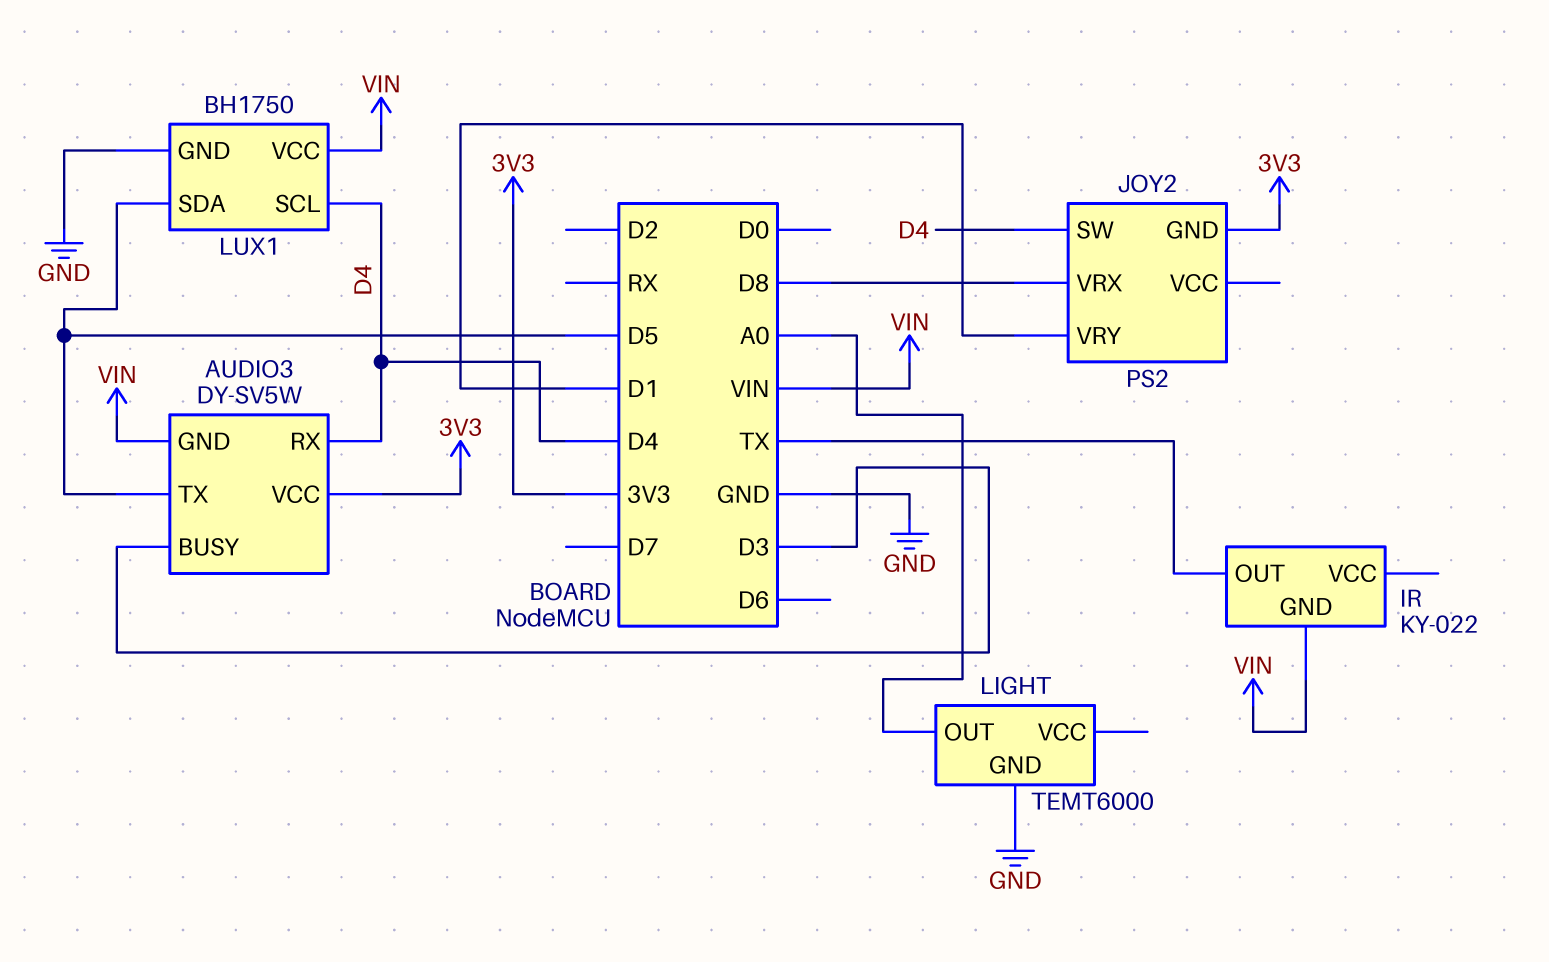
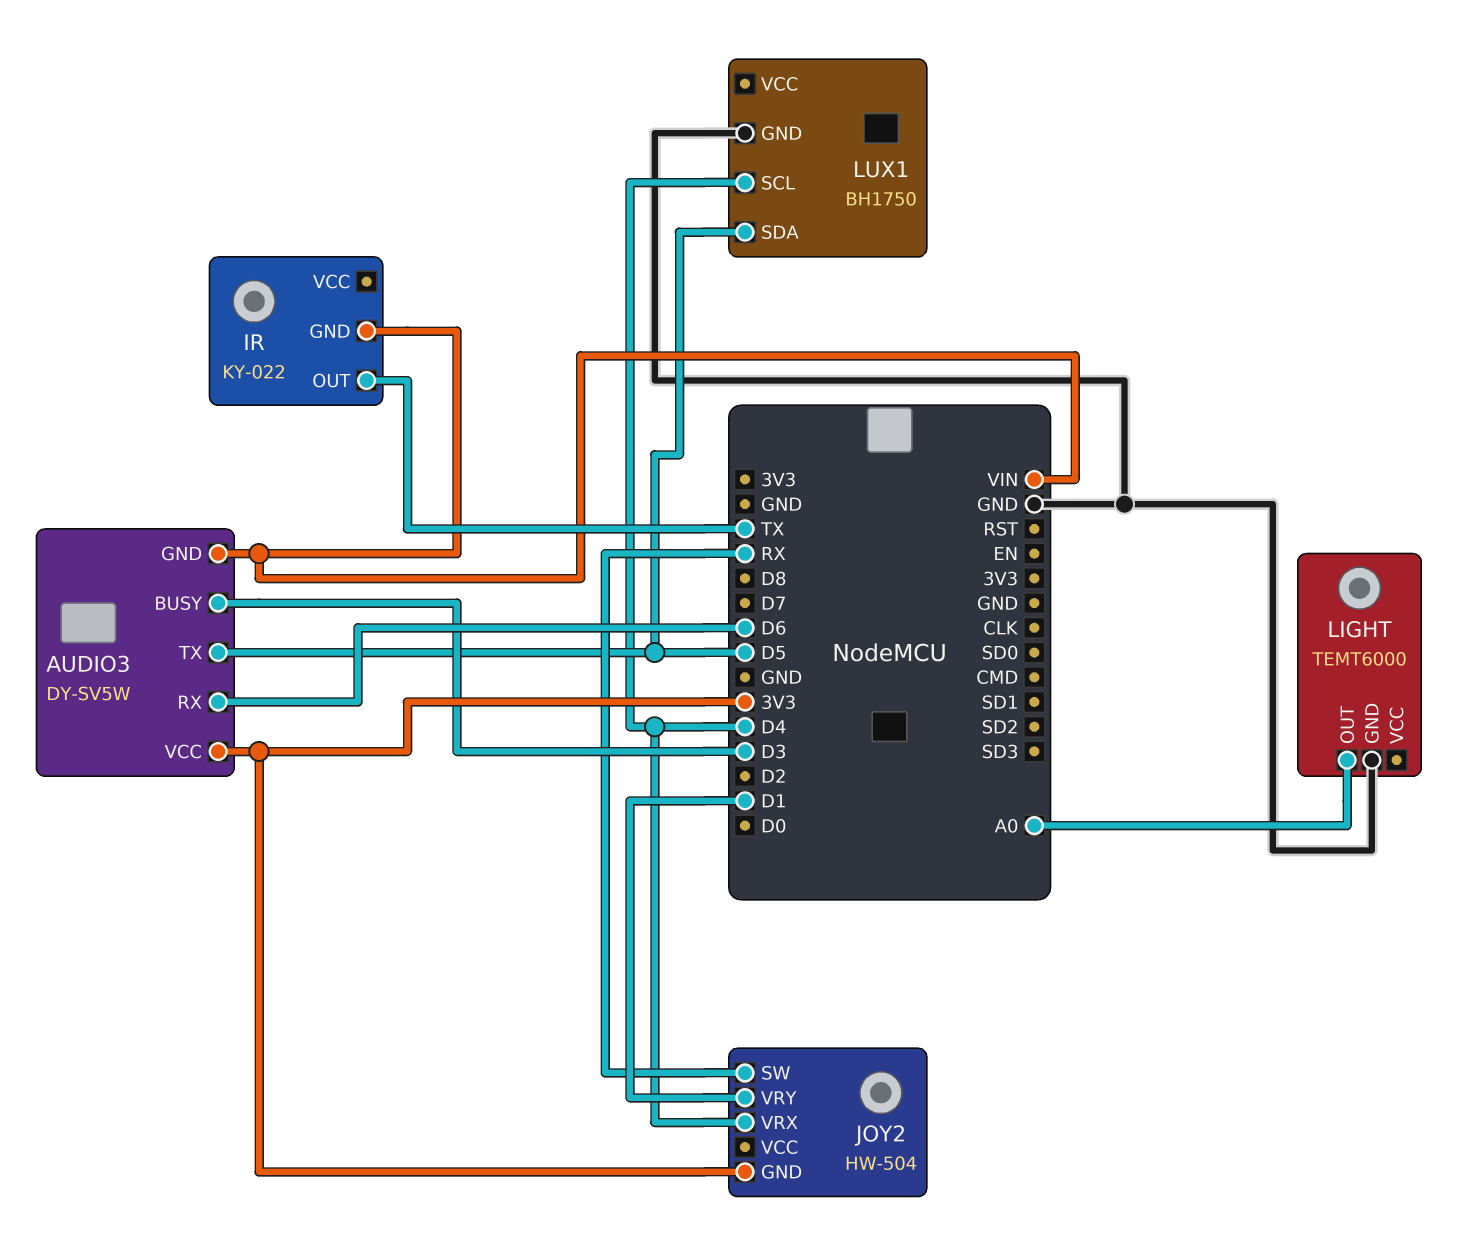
AUDIO3 pin RX: D4 -> D6
JOY2: PS2 -> HW-504
JOY2 pin SW: D4 -> RX
JOY2 pin VRX: D8 -> D4
LUX1 pin VCC: VIN -> none

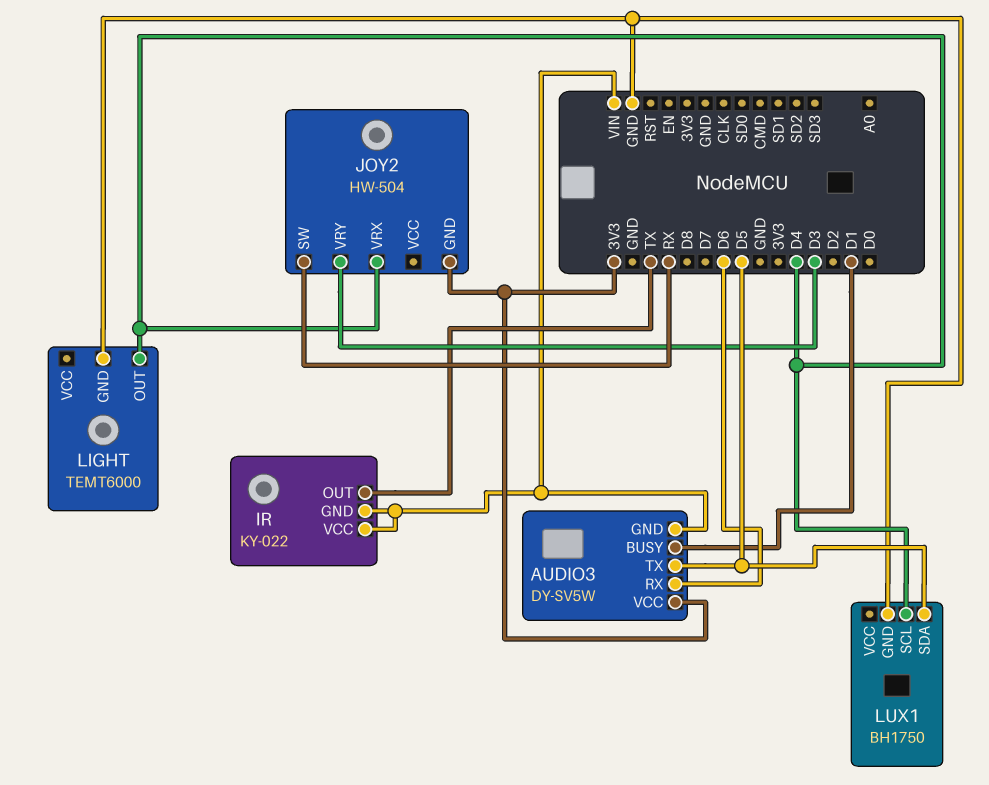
AUDIO3 pin BUSY: D3 -> D1
IR pin VCC: none -> VIN
JOY2 pin VRY: D1 -> D3
LIGHT pin OUT: A0 -> D4

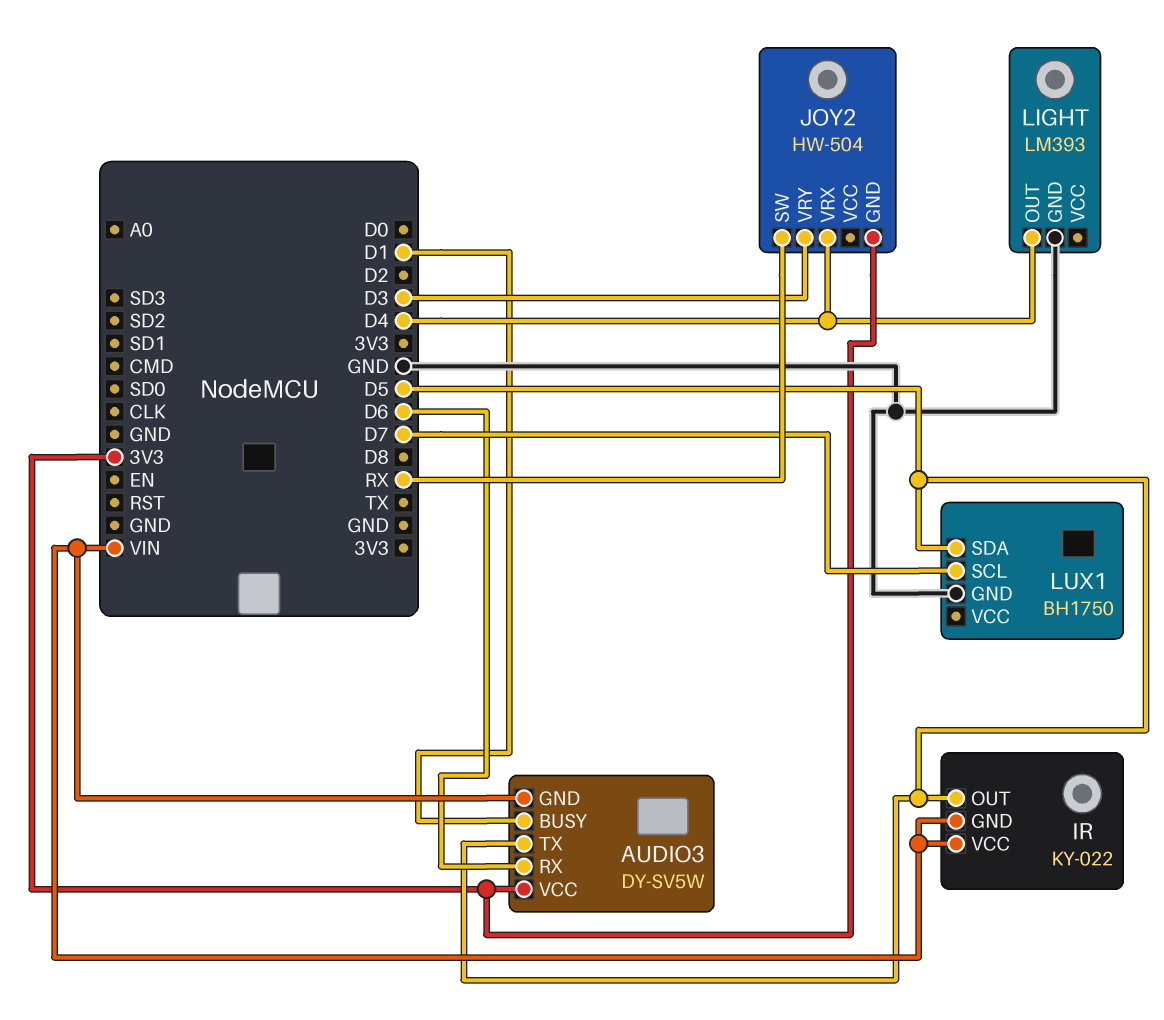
IR pin OUT: TX -> D5
LIGHT: TEMT6000 -> LM393
LUX1 pin SCL: D4 -> D7

